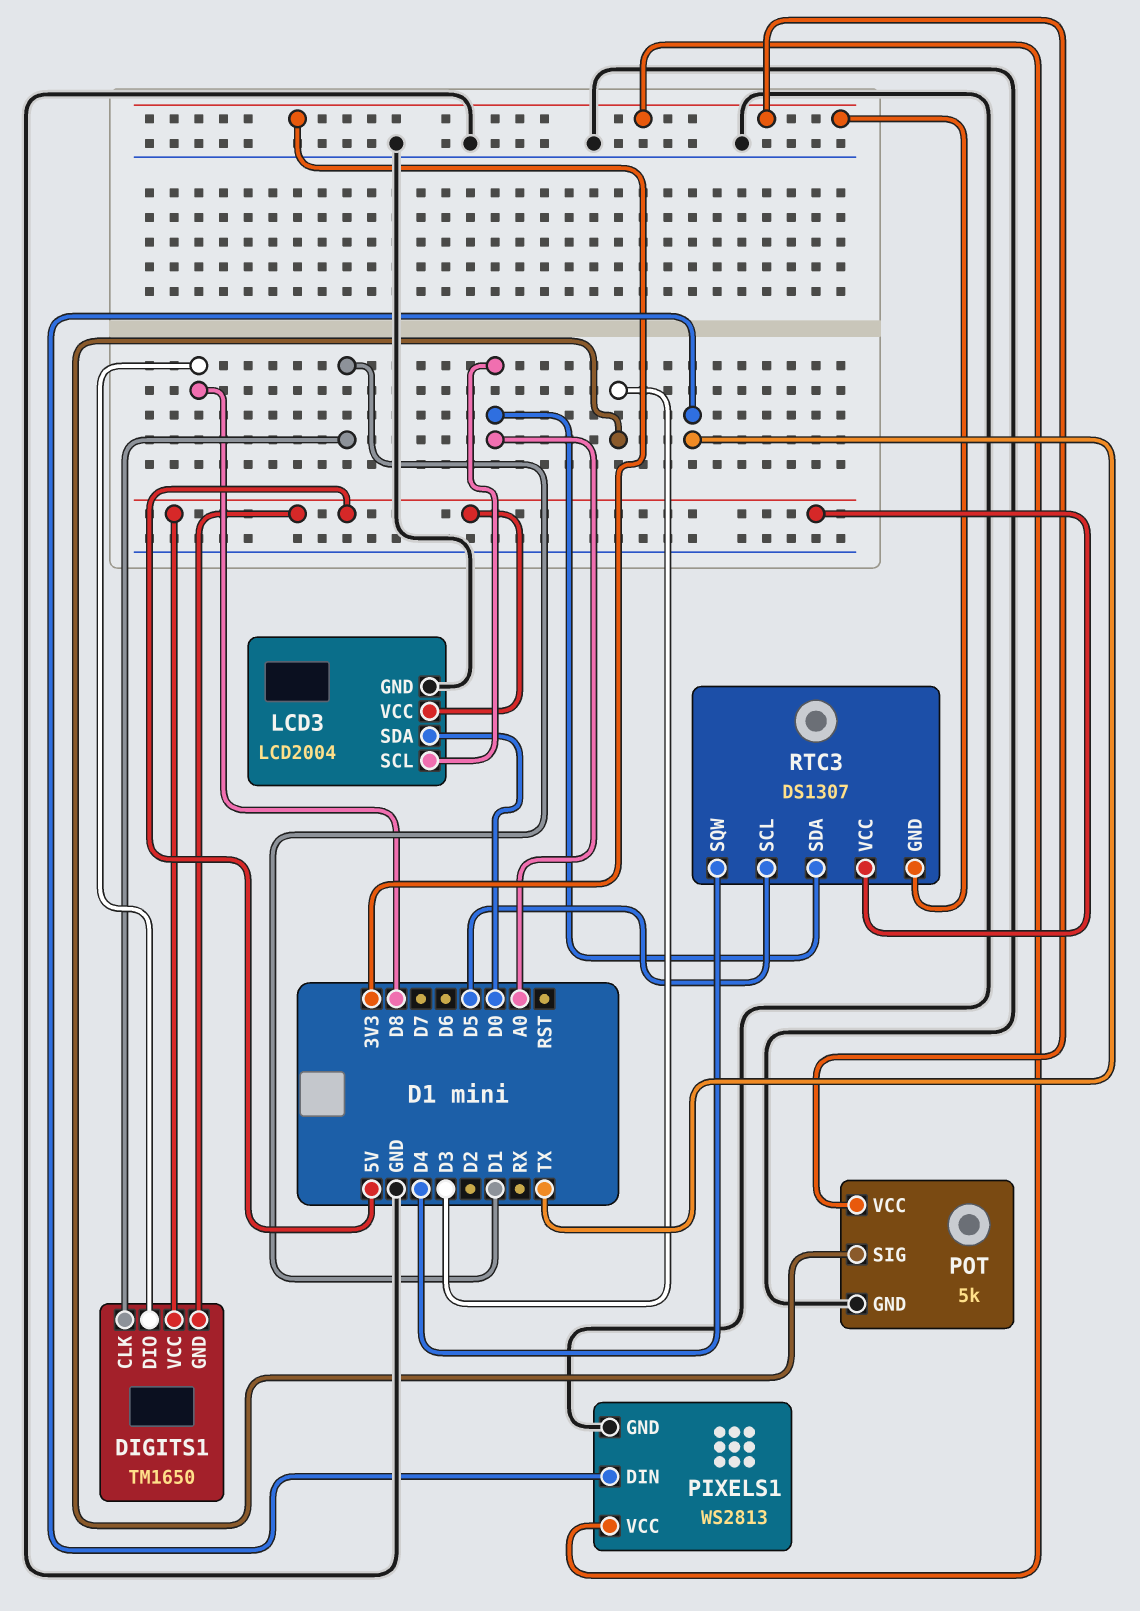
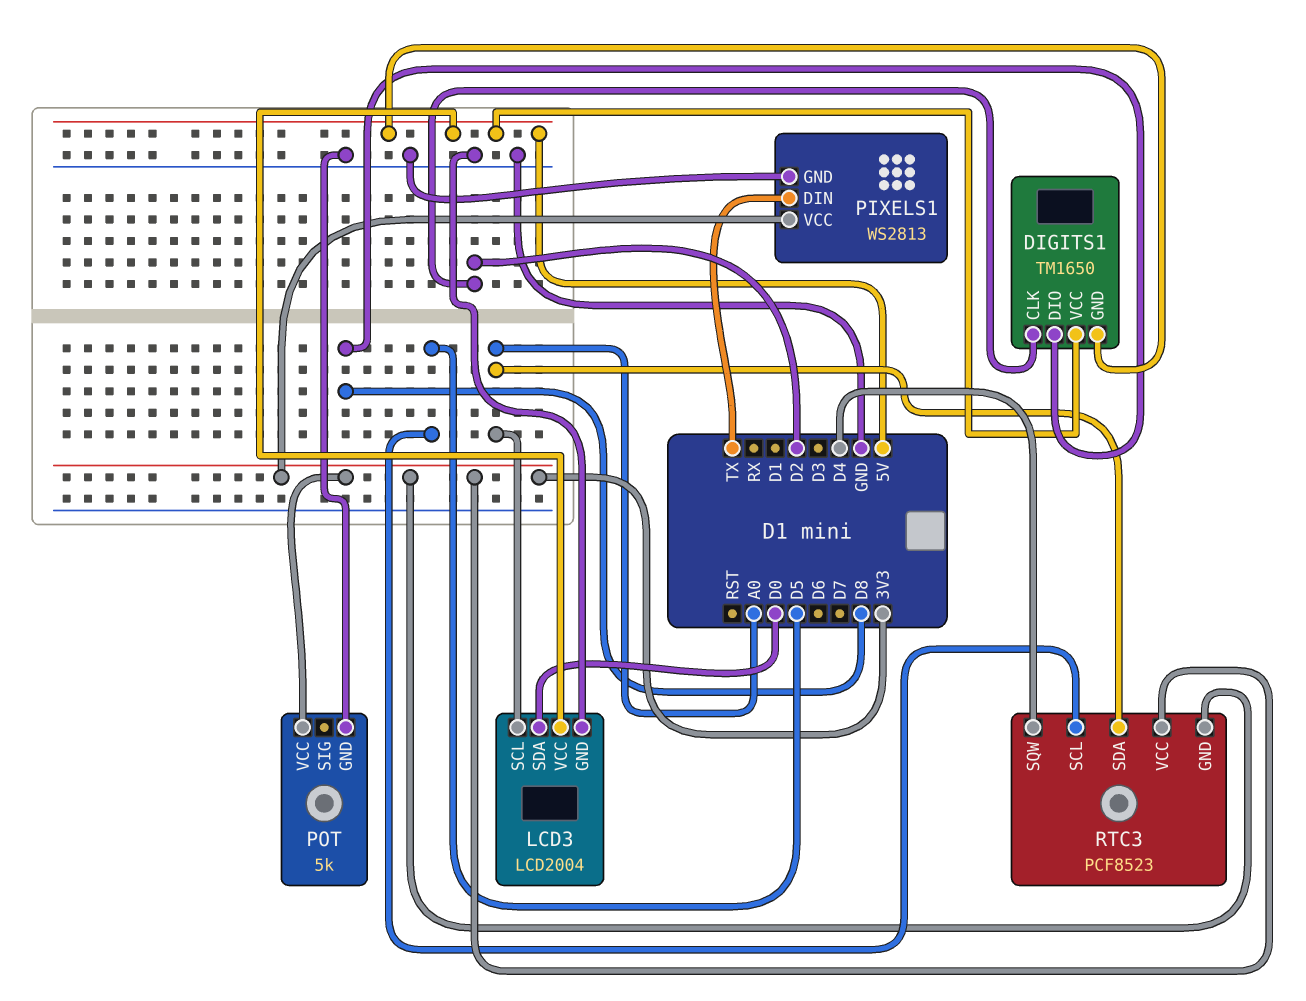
DIGITS1 pin CLK: D1 -> D2
POT pin SIG: D3 -> none
RTC3: DS1307 -> PCF8523
RTC3 pin VCC: 5V -> 3V3

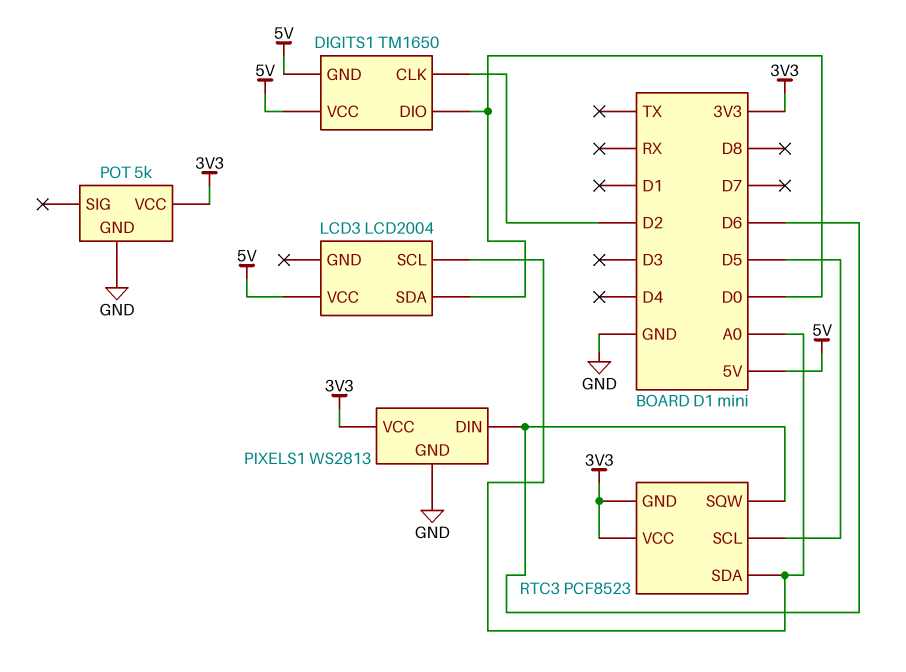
DIGITS1 pin DIO: D8 -> D0
LCD3 pin GND: GND -> none
PIXELS1 pin DIN: TX -> D6
RTC3 pin SQW: D4 -> D6

